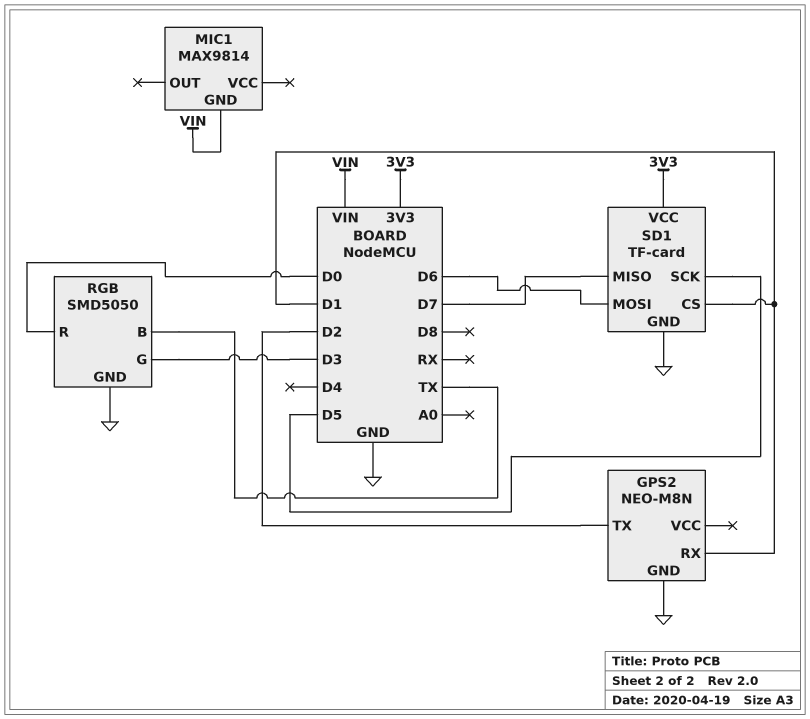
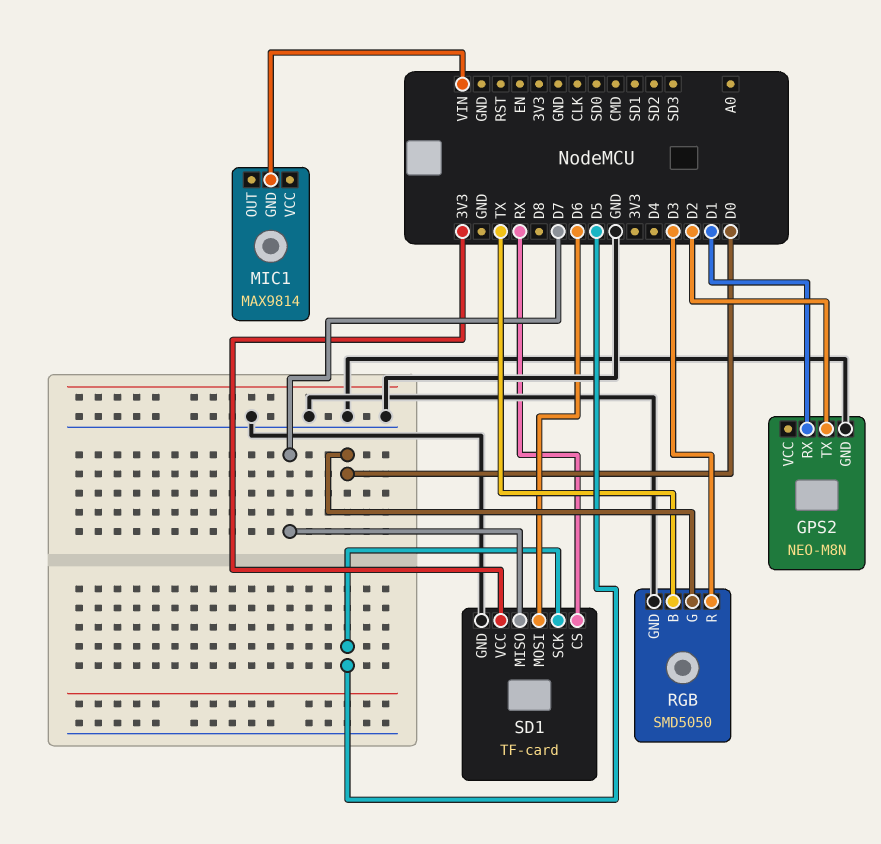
RGB pin G: D3 -> D0
RGB pin R: D0 -> D3
SD1 pin CS: D1 -> RX

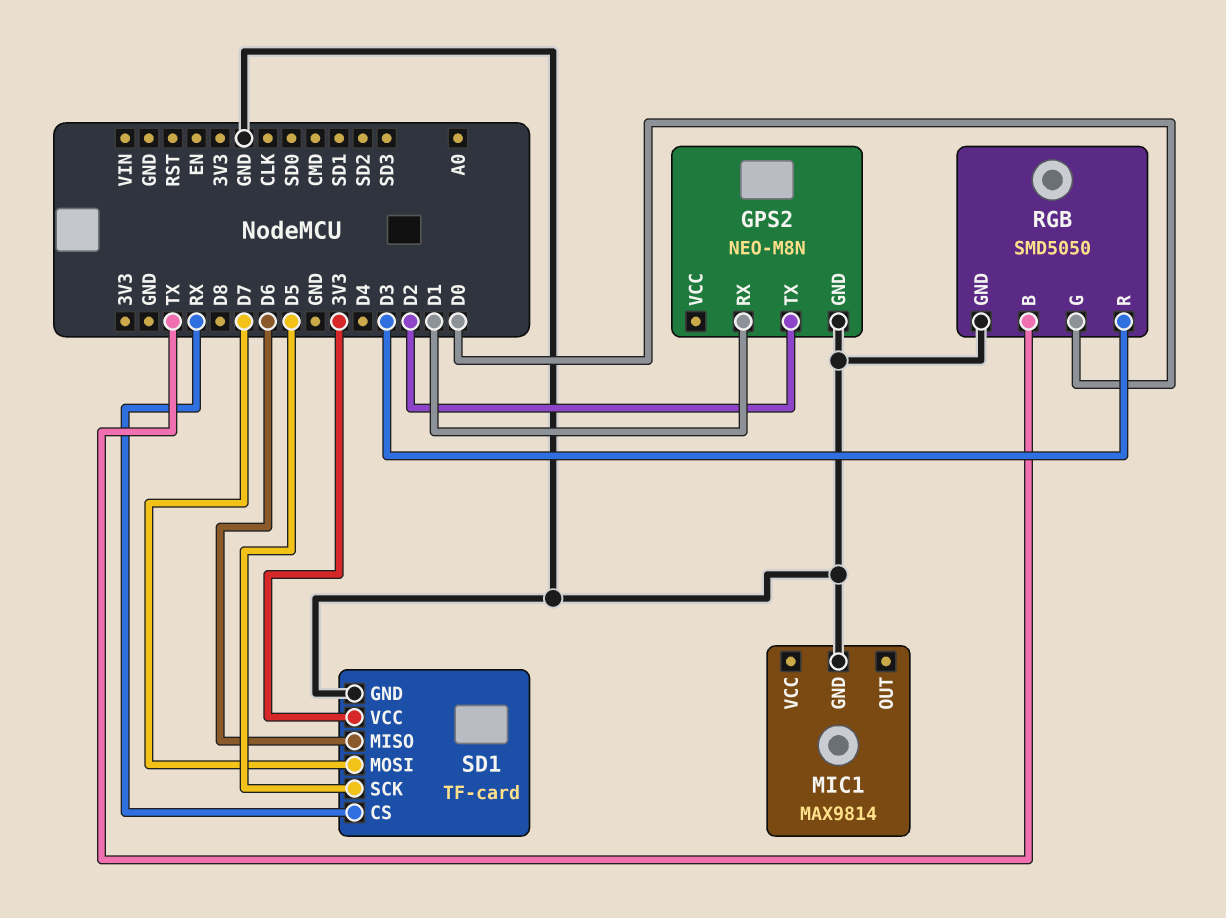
MIC1 pin GND: VIN -> GND
SD1 pin MISO: D7 -> D6
SD1 pin MOSI: D6 -> D7

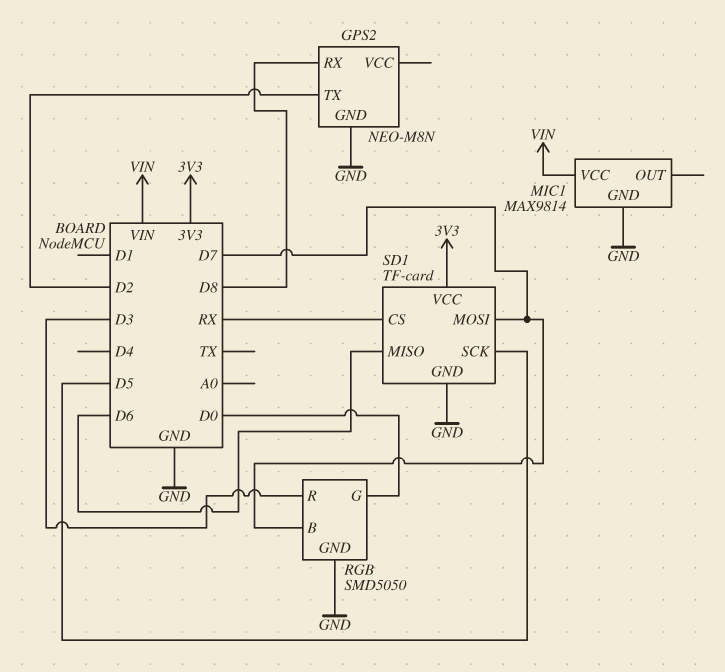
GPS2 pin RX: D1 -> D8
MIC1 pin VCC: none -> VIN
RGB pin B: TX -> D7

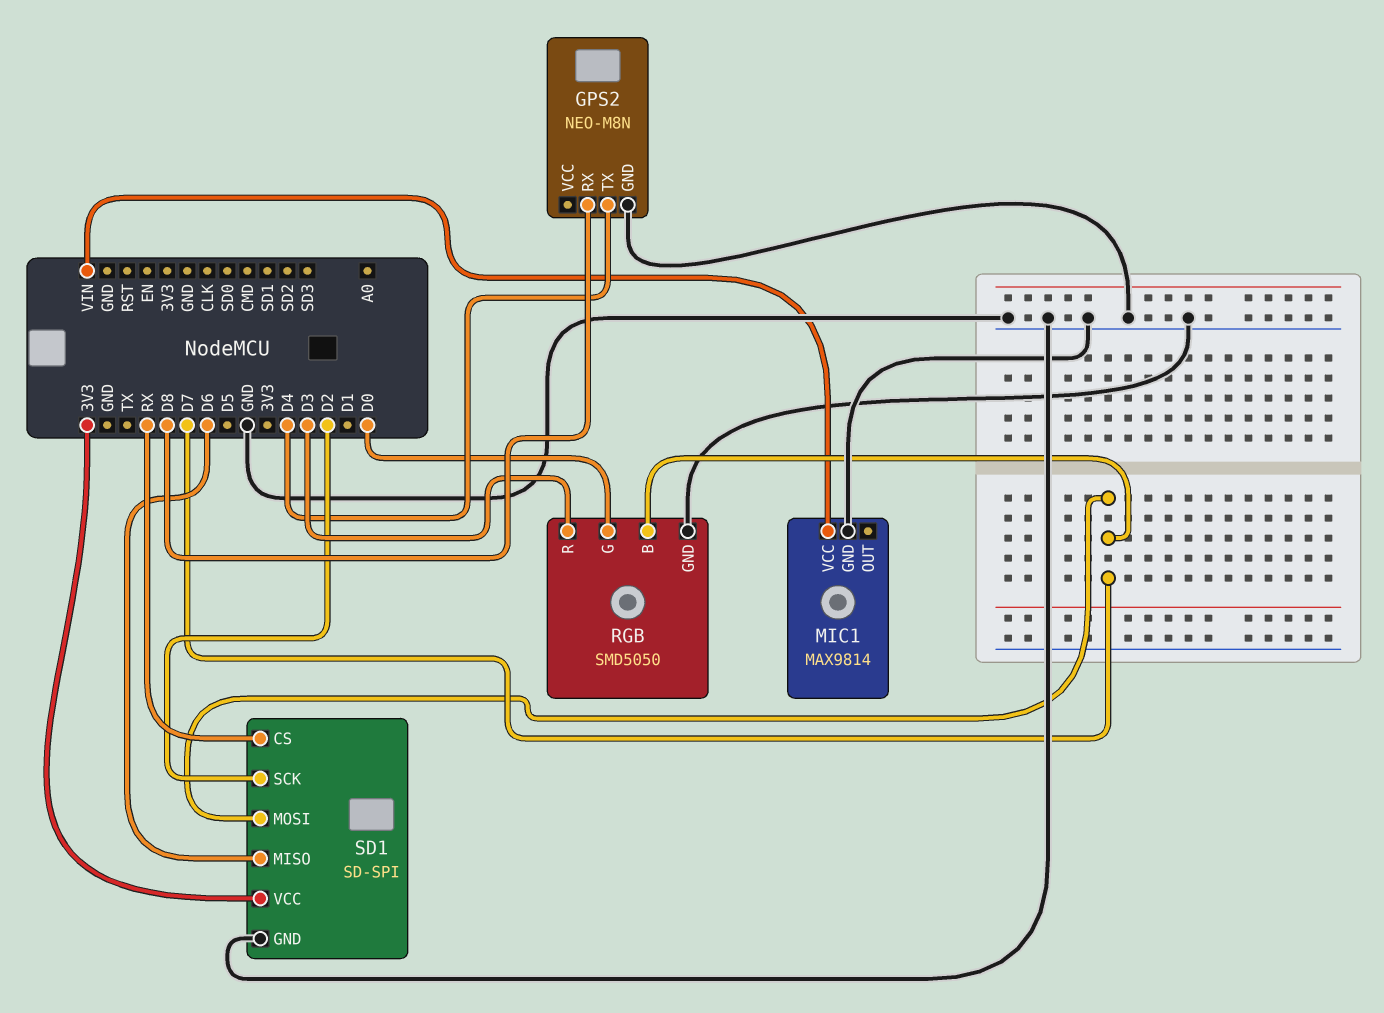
GPS2 pin TX: D2 -> D4
SD1: TF-card -> SD-SPI
SD1 pin SCK: D5 -> D2

